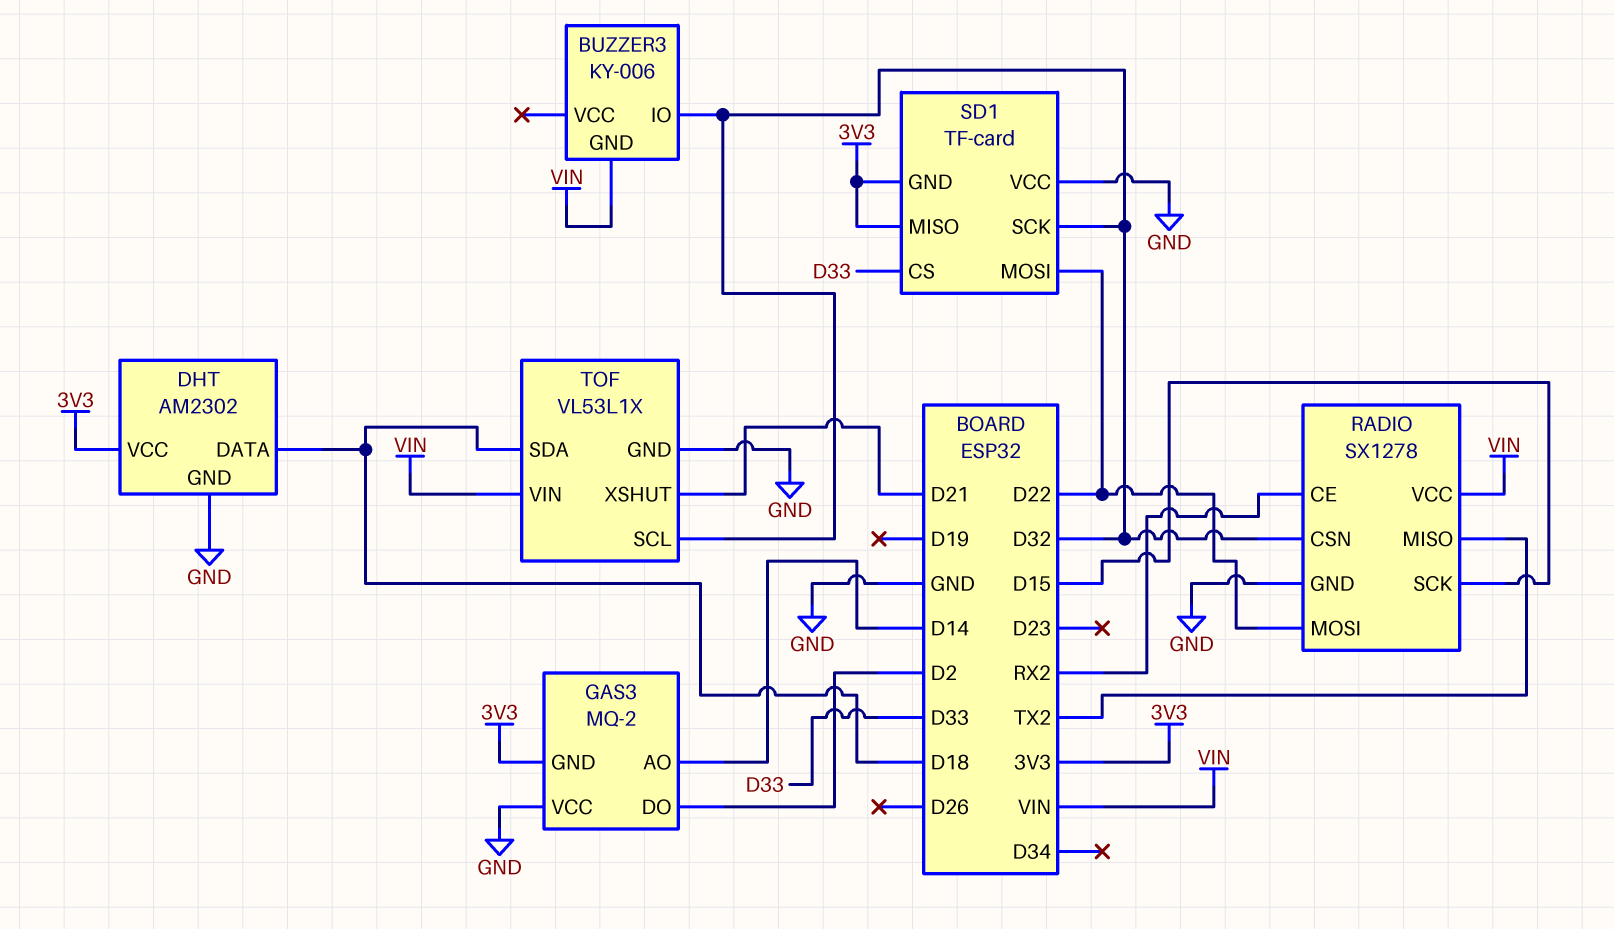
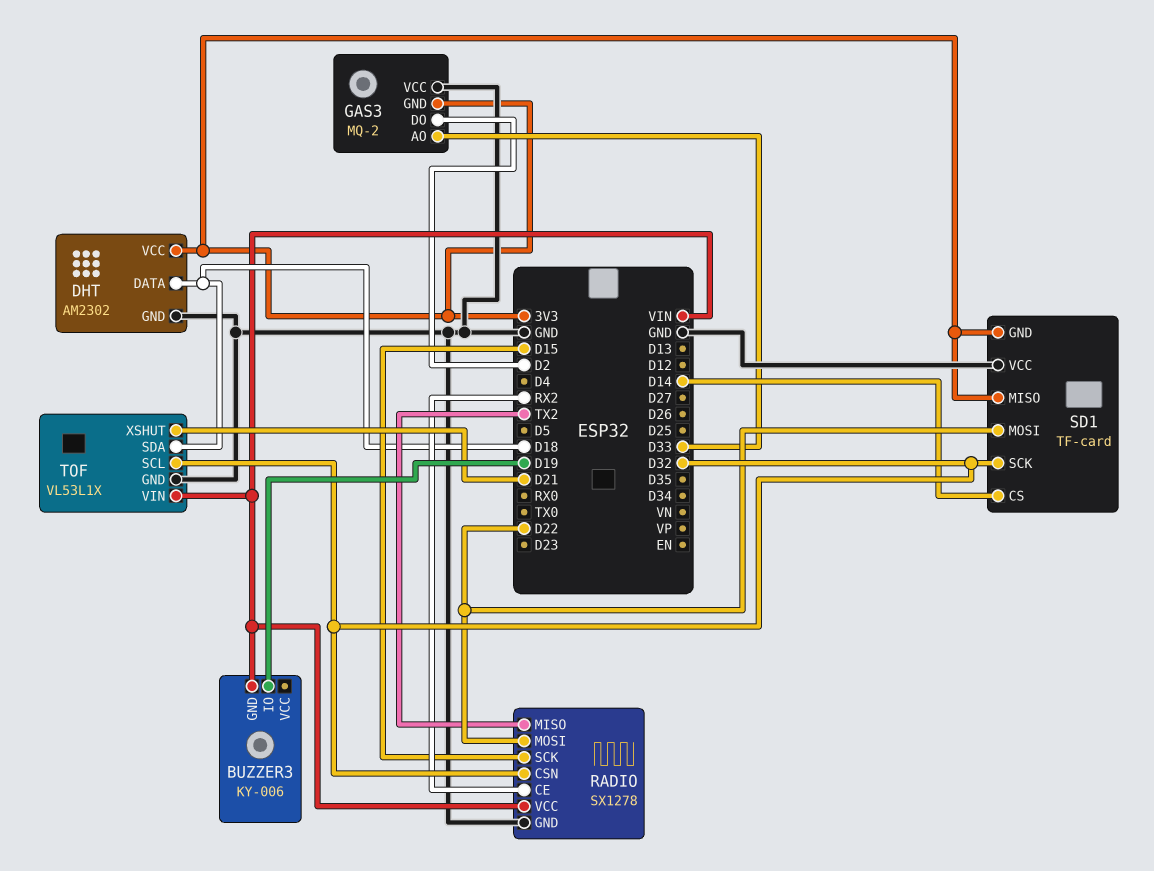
BUZZER3 pin IO: D32 -> D19
GAS3 pin AO: D14 -> D33
SD1 pin CS: D33 -> D14

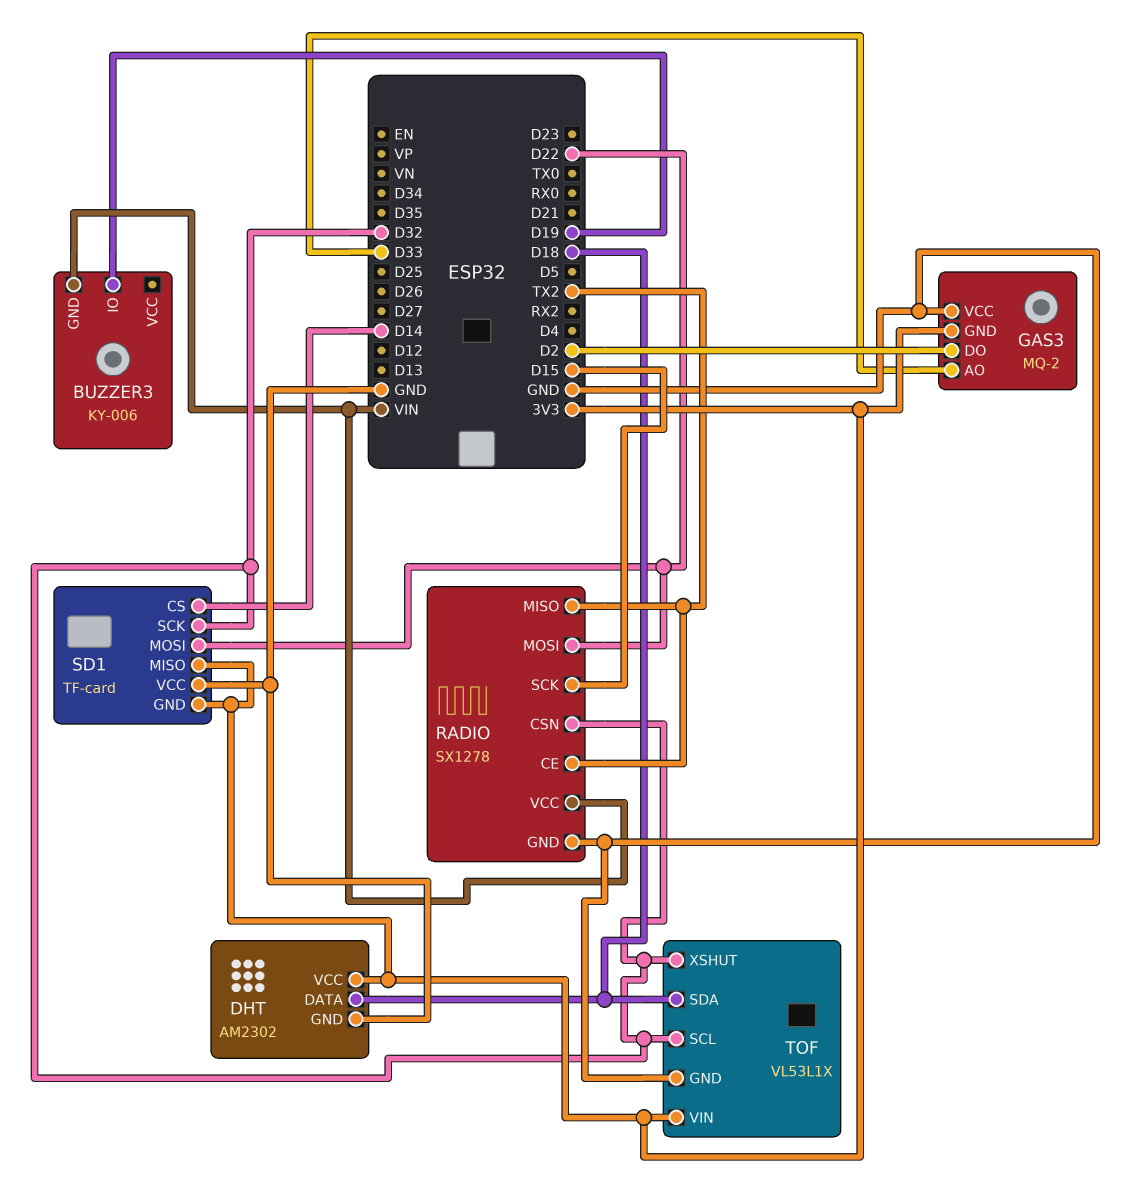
RADIO pin CE: RX2 -> TX2
TOF pin VIN: VIN -> 3V3
TOF pin XSHUT: D21 -> D32

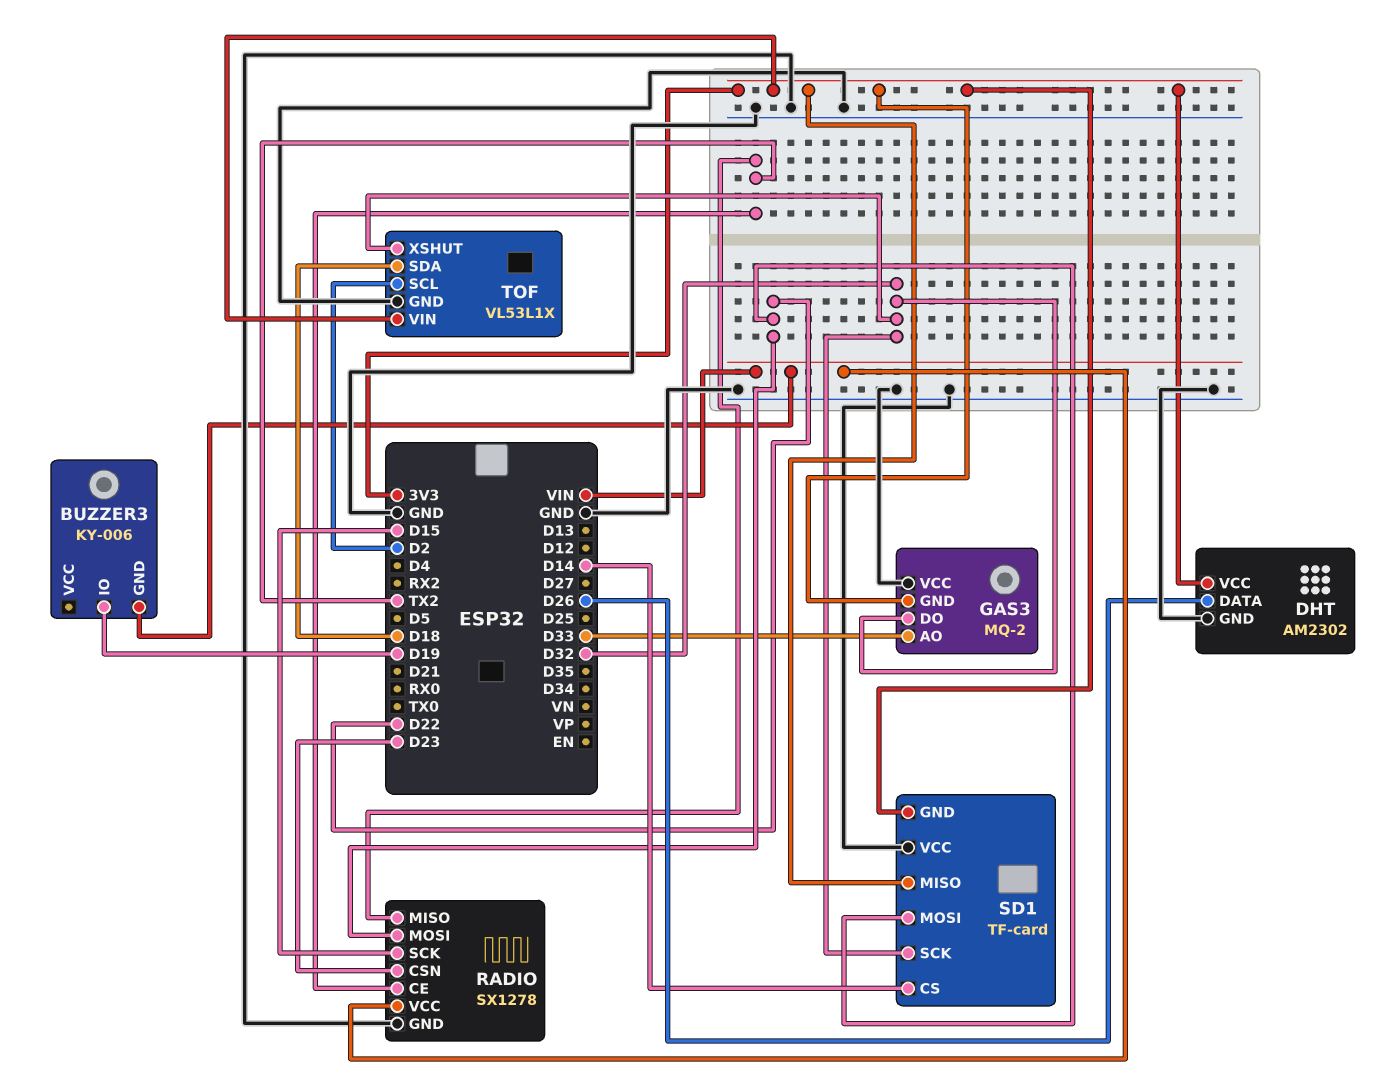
DHT pin DATA: D18 -> D26
GAS3 pin DO: D2 -> D32
RADIO pin CSN: D32 -> D23
TOF pin SCL: D32 -> D2

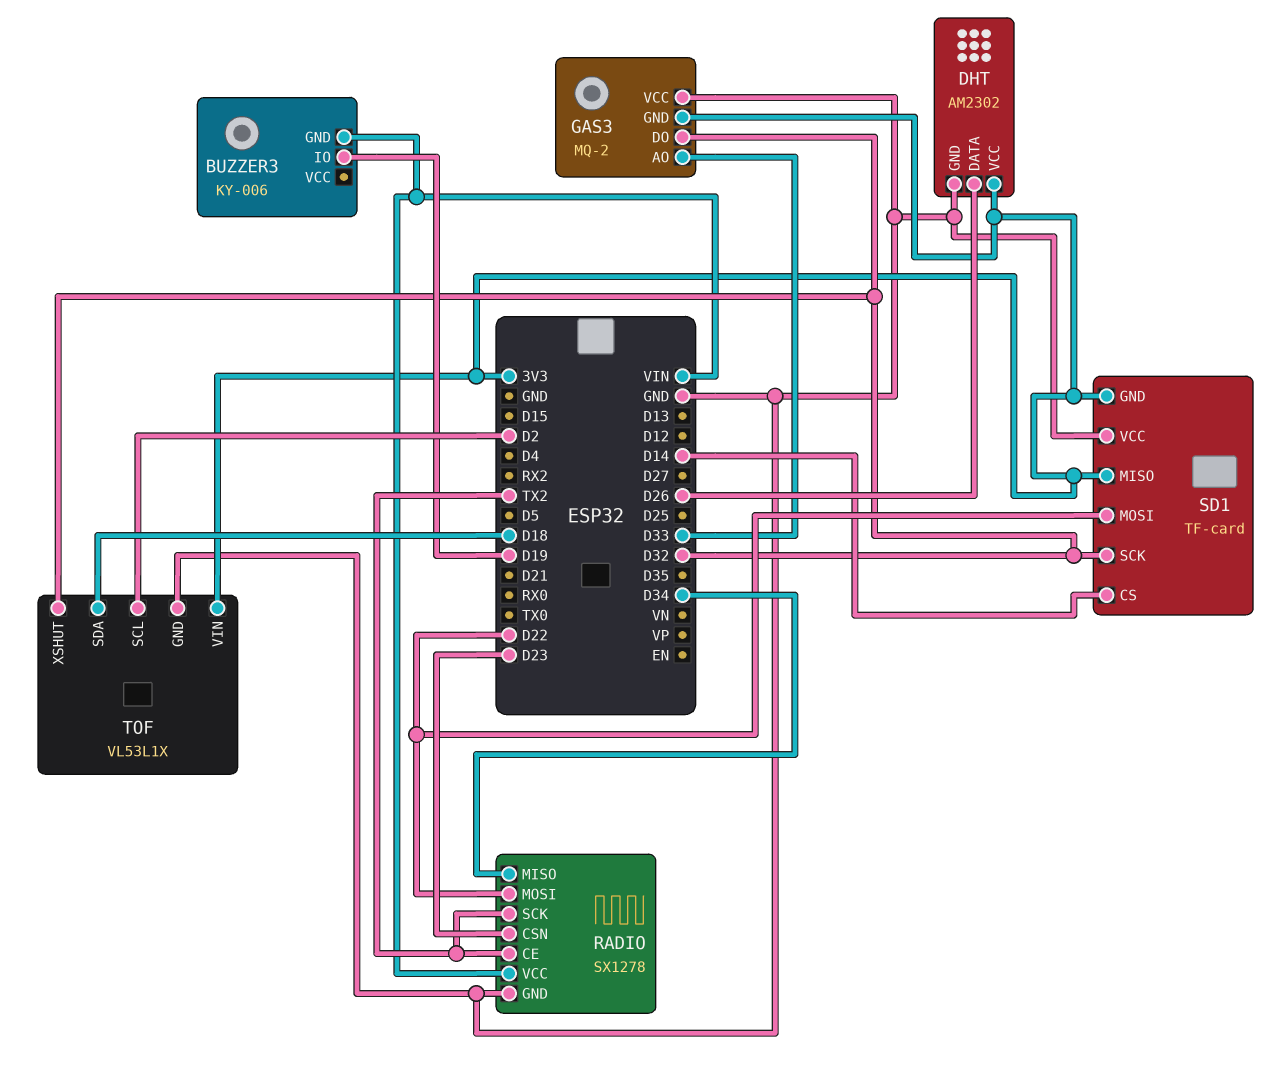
RADIO pin MISO: TX2 -> D34
RADIO pin SCK: D15 -> TX2

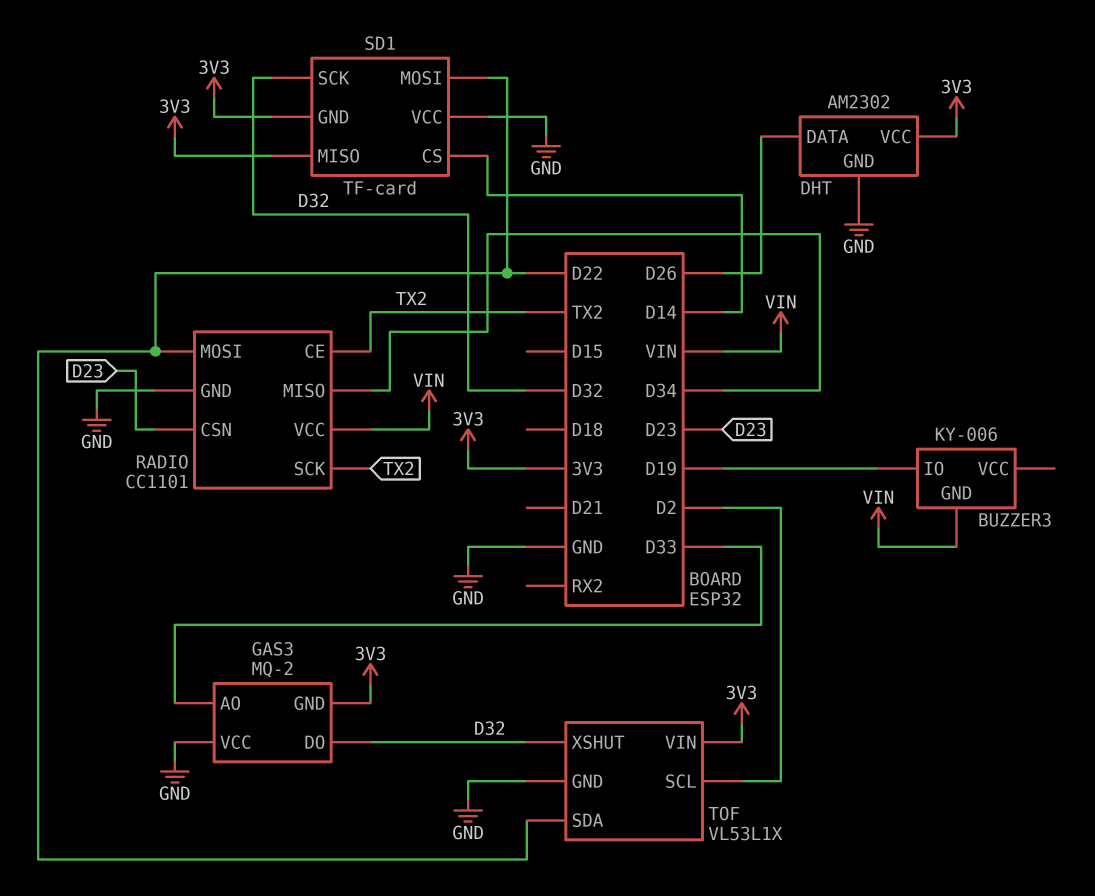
RADIO: SX1278 -> CC1101
TOF pin SDA: D18 -> D22

